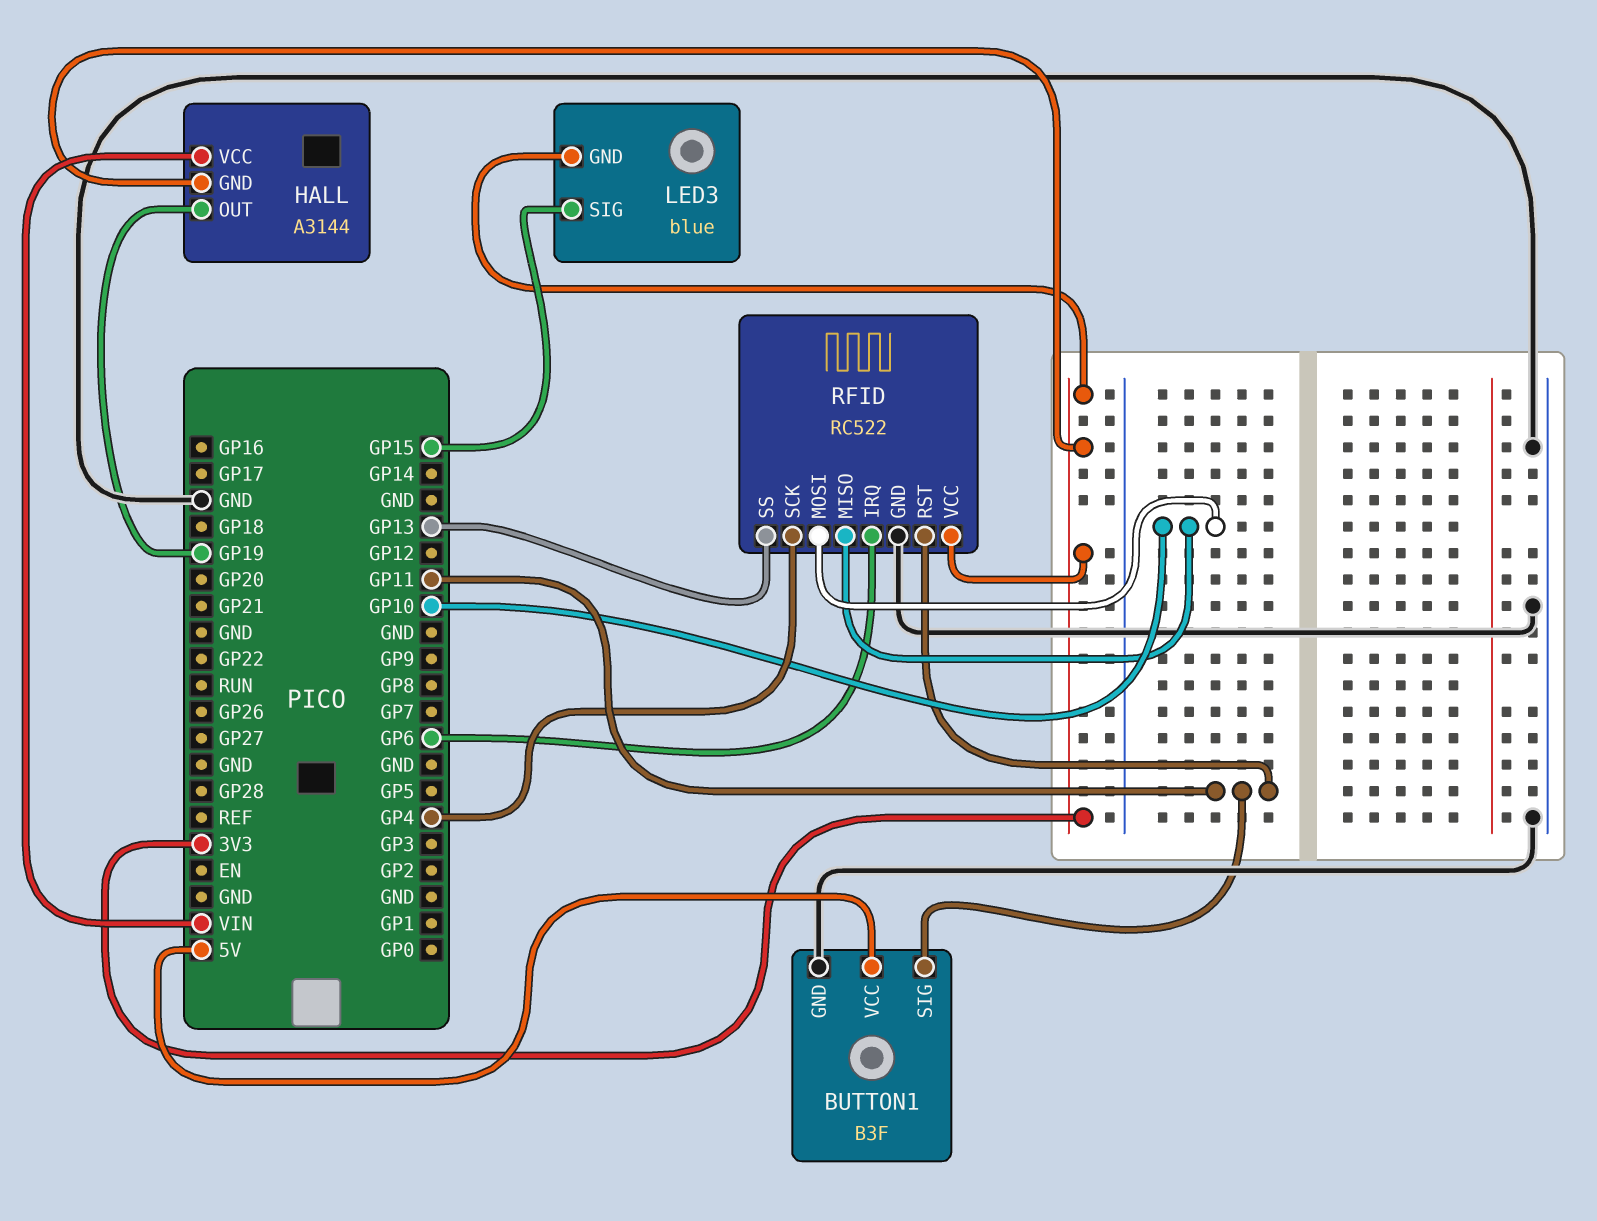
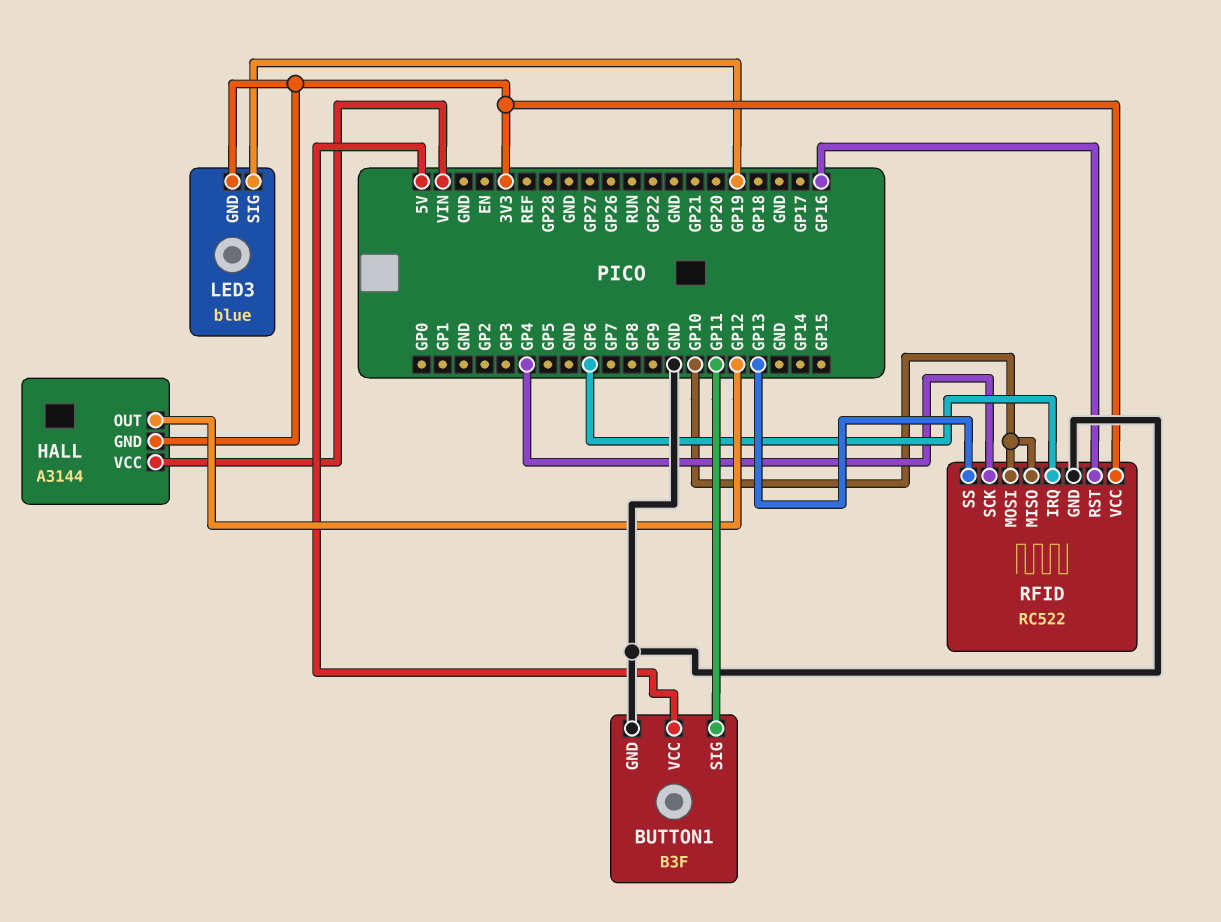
HALL pin OUT: GP19 -> GP12
LED3 pin SIG: GP15 -> GP19
RFID pin RST: GP11 -> GP16

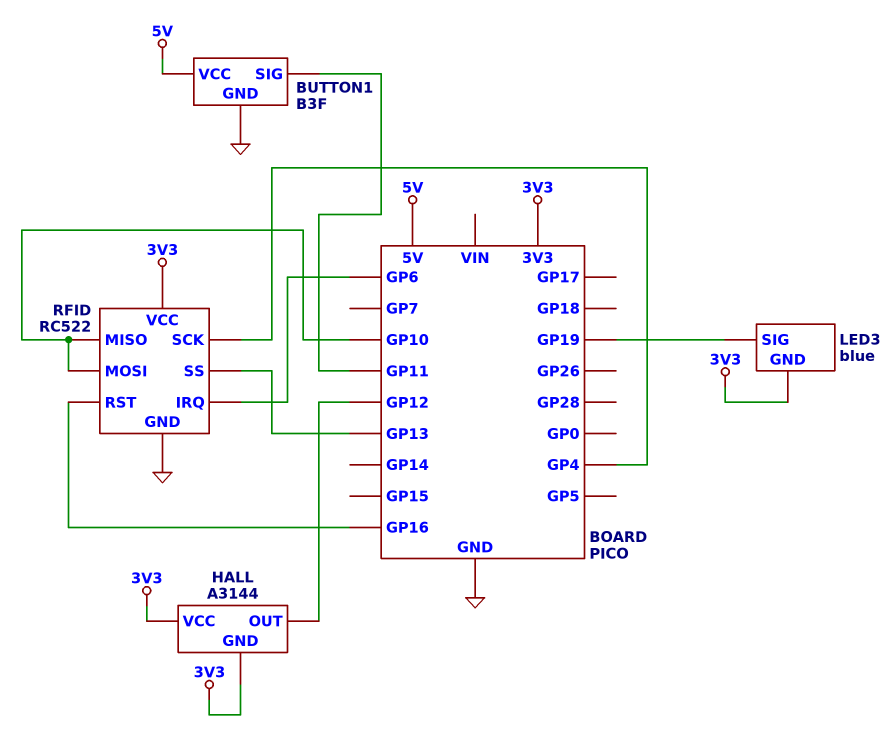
HALL pin VCC: VIN -> 3V3

